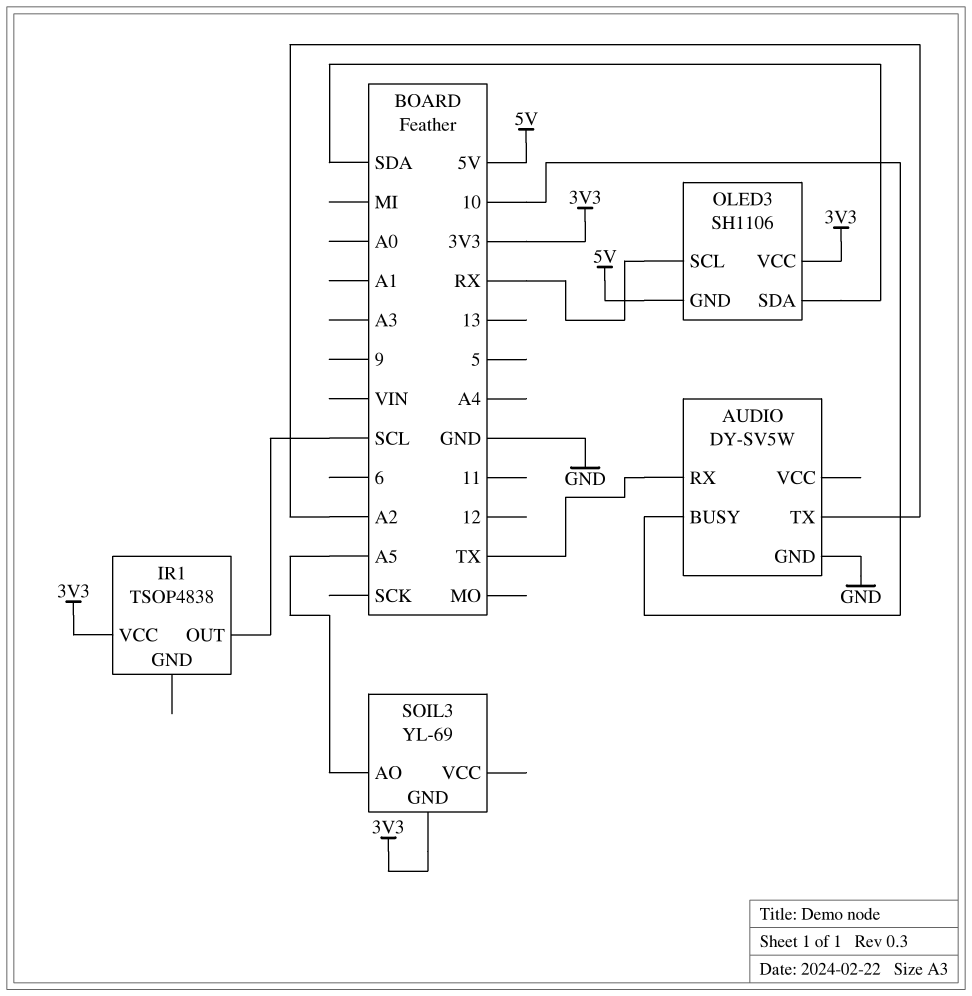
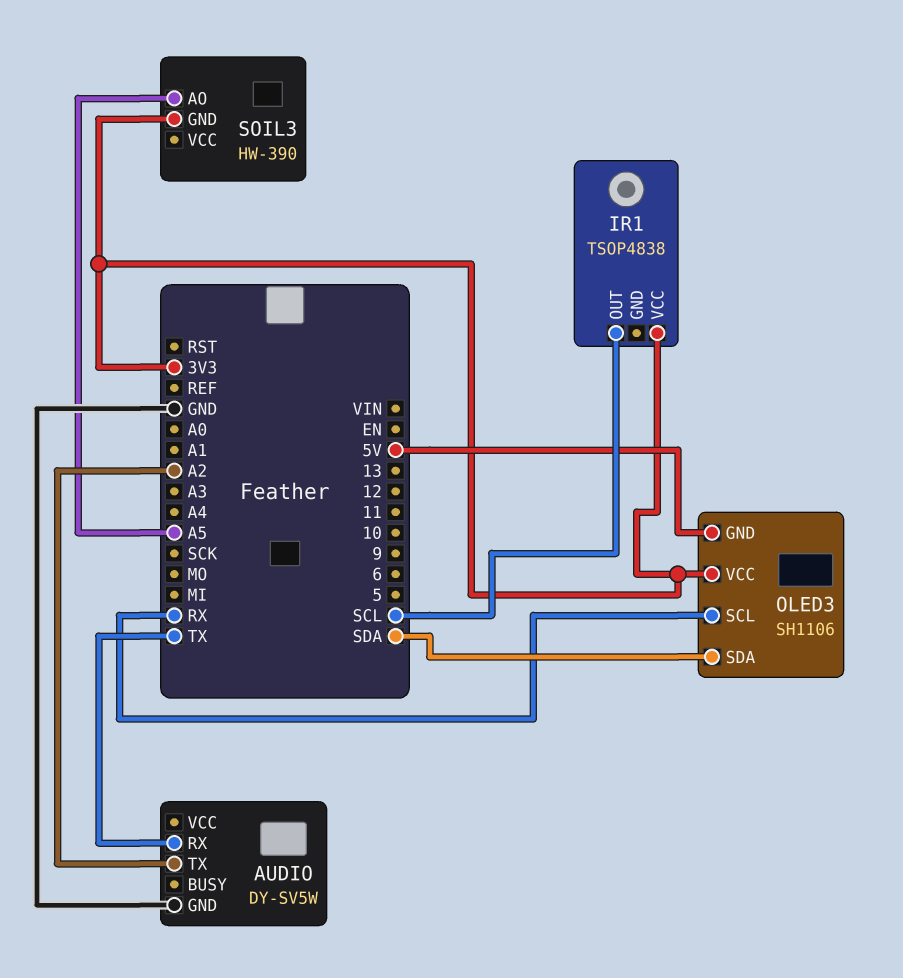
AUDIO pin BUSY: 10 -> none
SOIL3: YL-69 -> HW-390

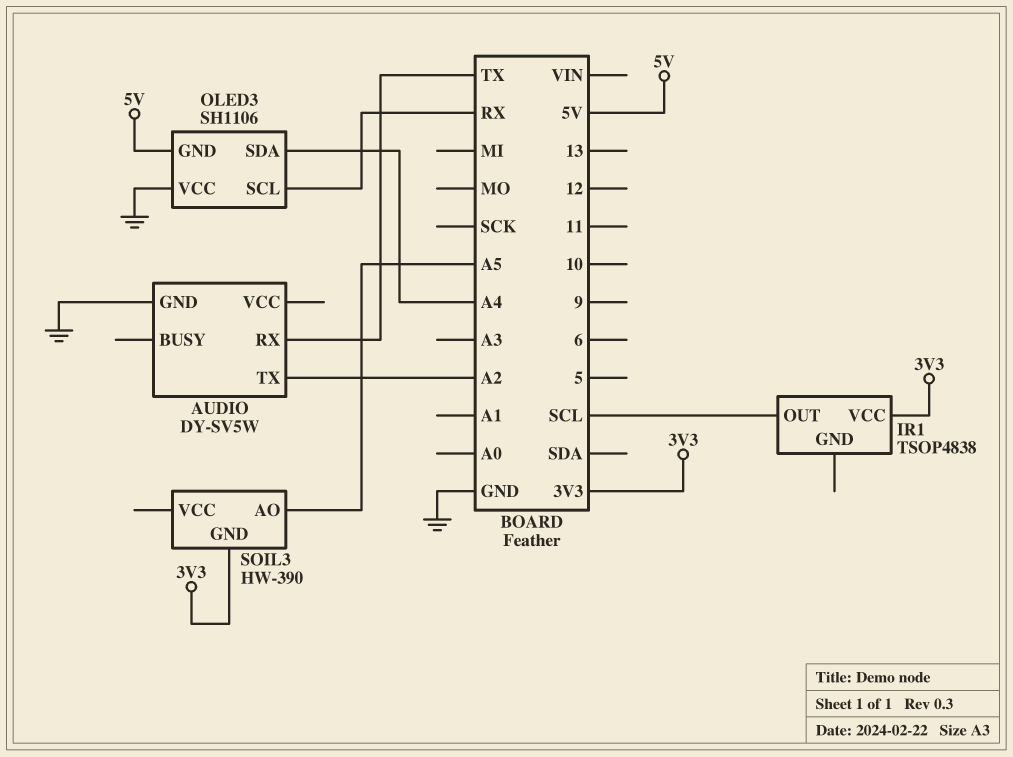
OLED3 pin SDA: SDA -> A4
OLED3 pin VCC: 3V3 -> GND

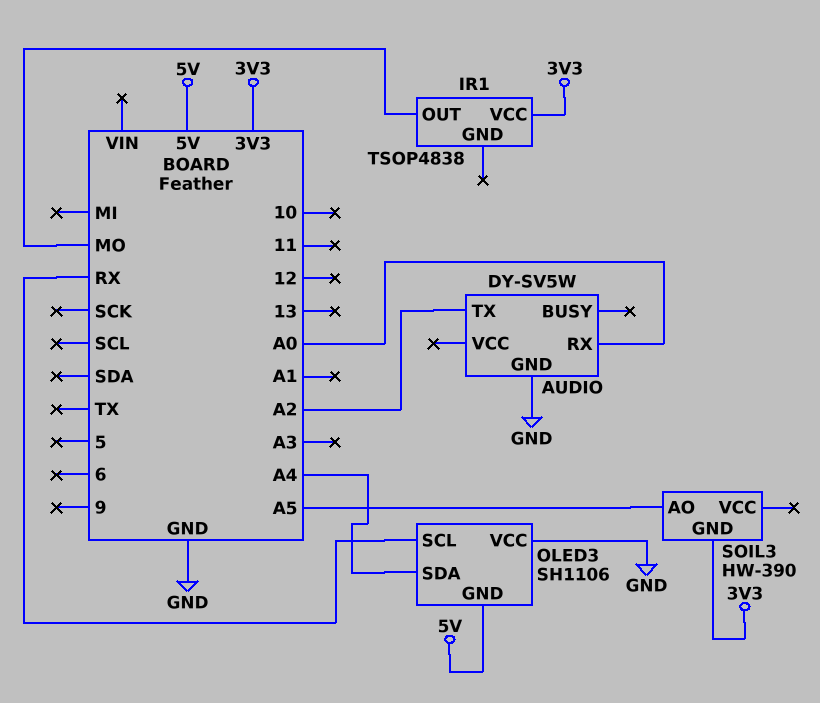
AUDIO pin RX: TX -> A0
IR1 pin OUT: SCL -> MO

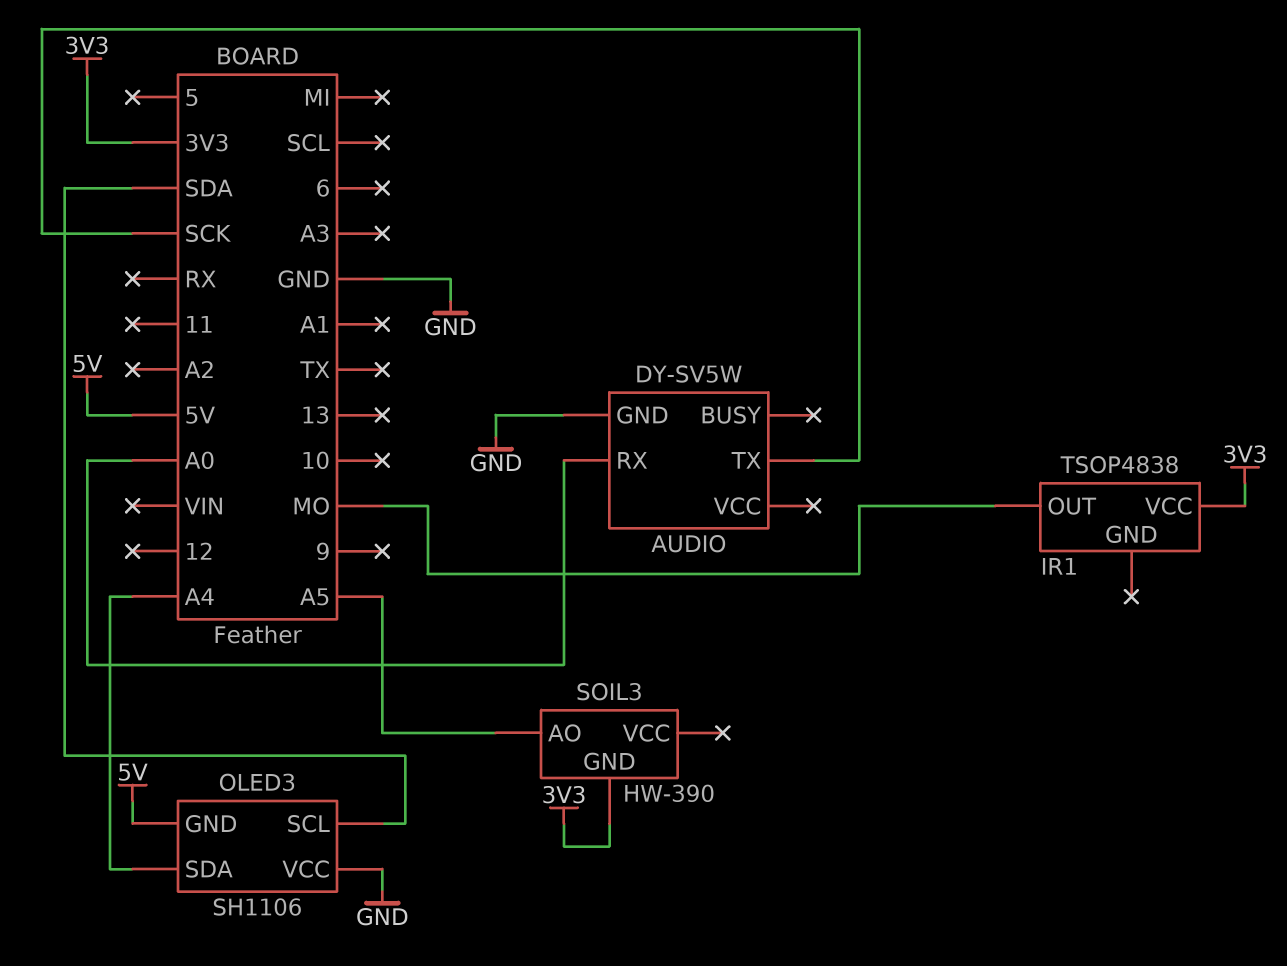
AUDIO pin TX: A2 -> SCK
OLED3 pin SCL: RX -> SDA

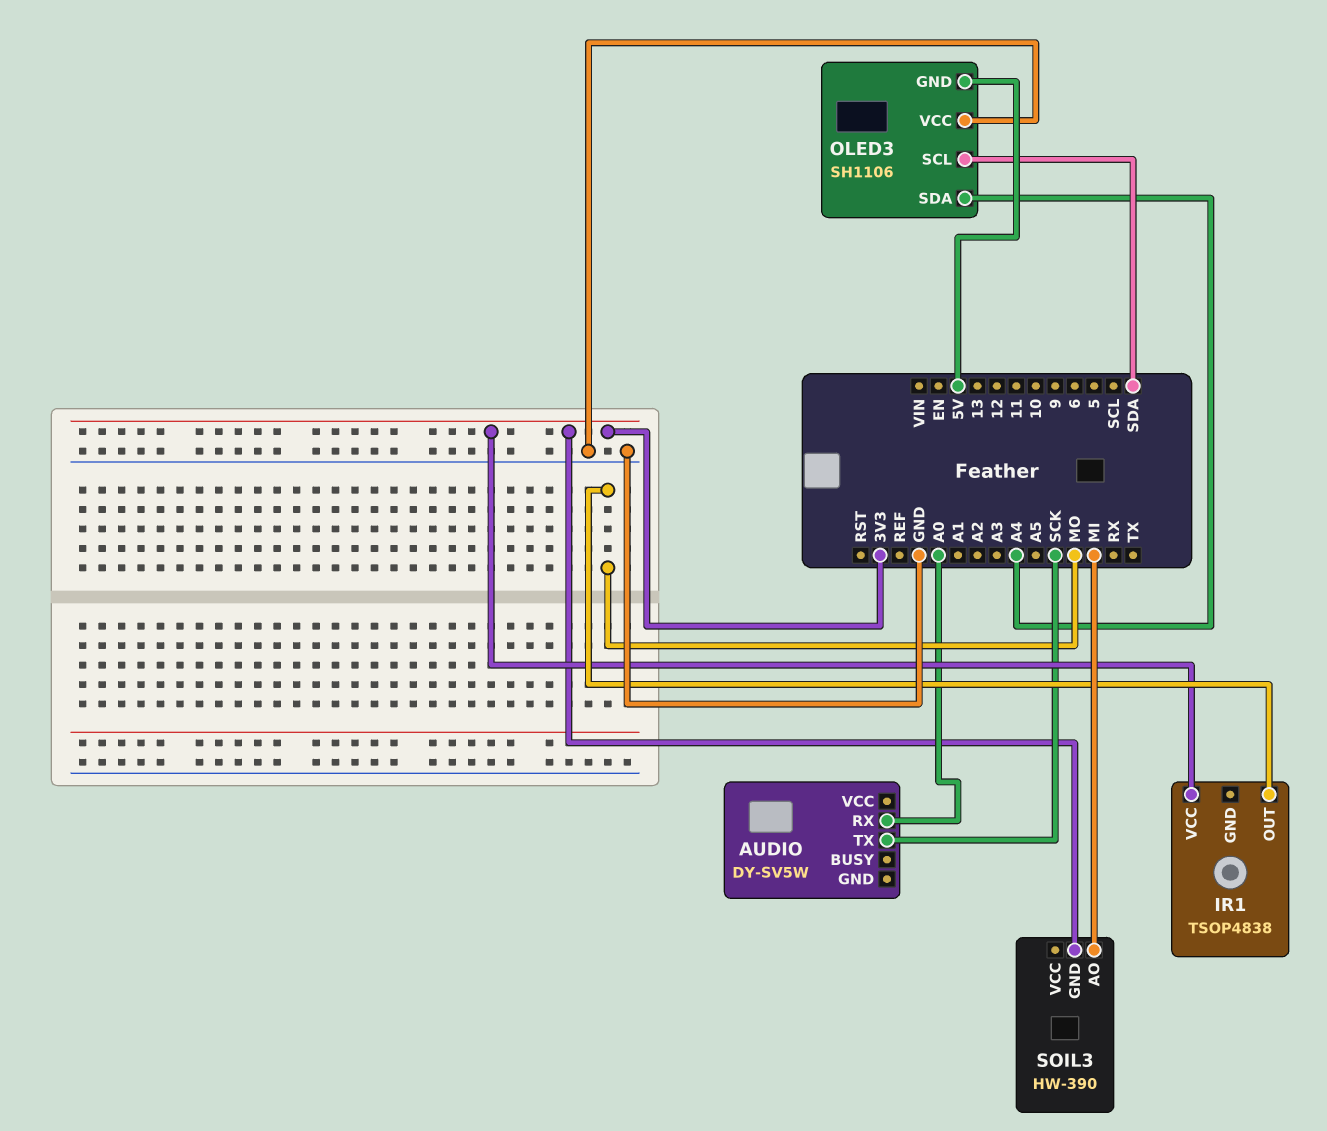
AUDIO pin GND: GND -> none
SOIL3 pin AO: A5 -> MI

